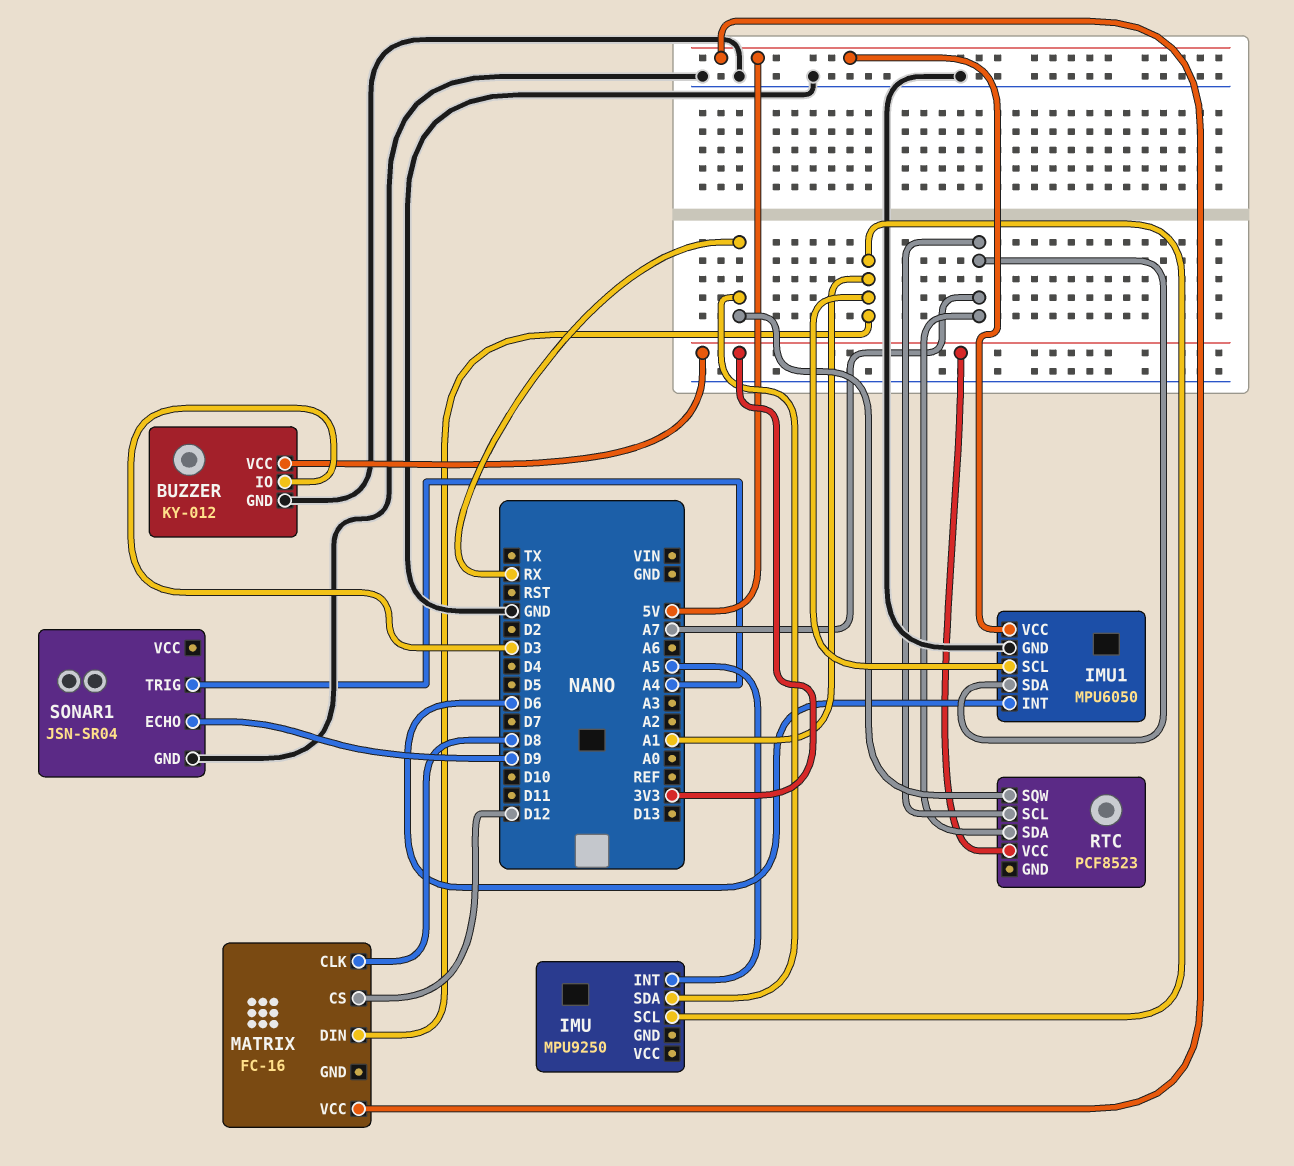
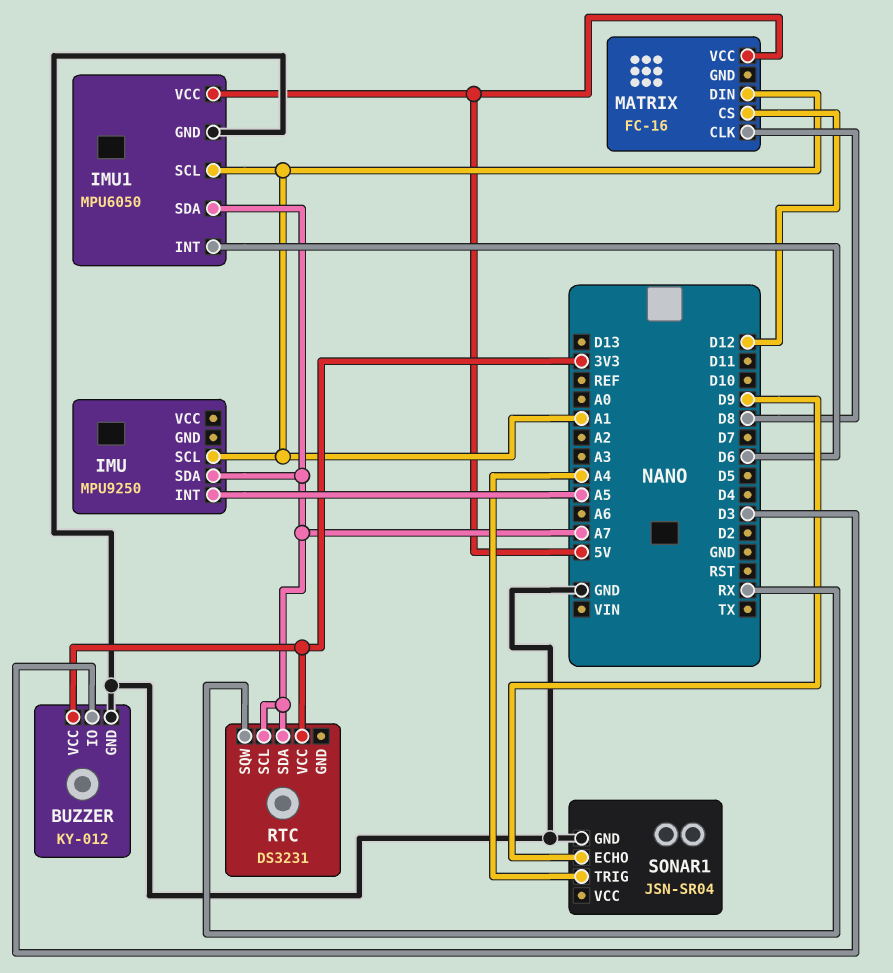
IMU pin SDA: RX -> A7
RTC: PCF8523 -> DS3231

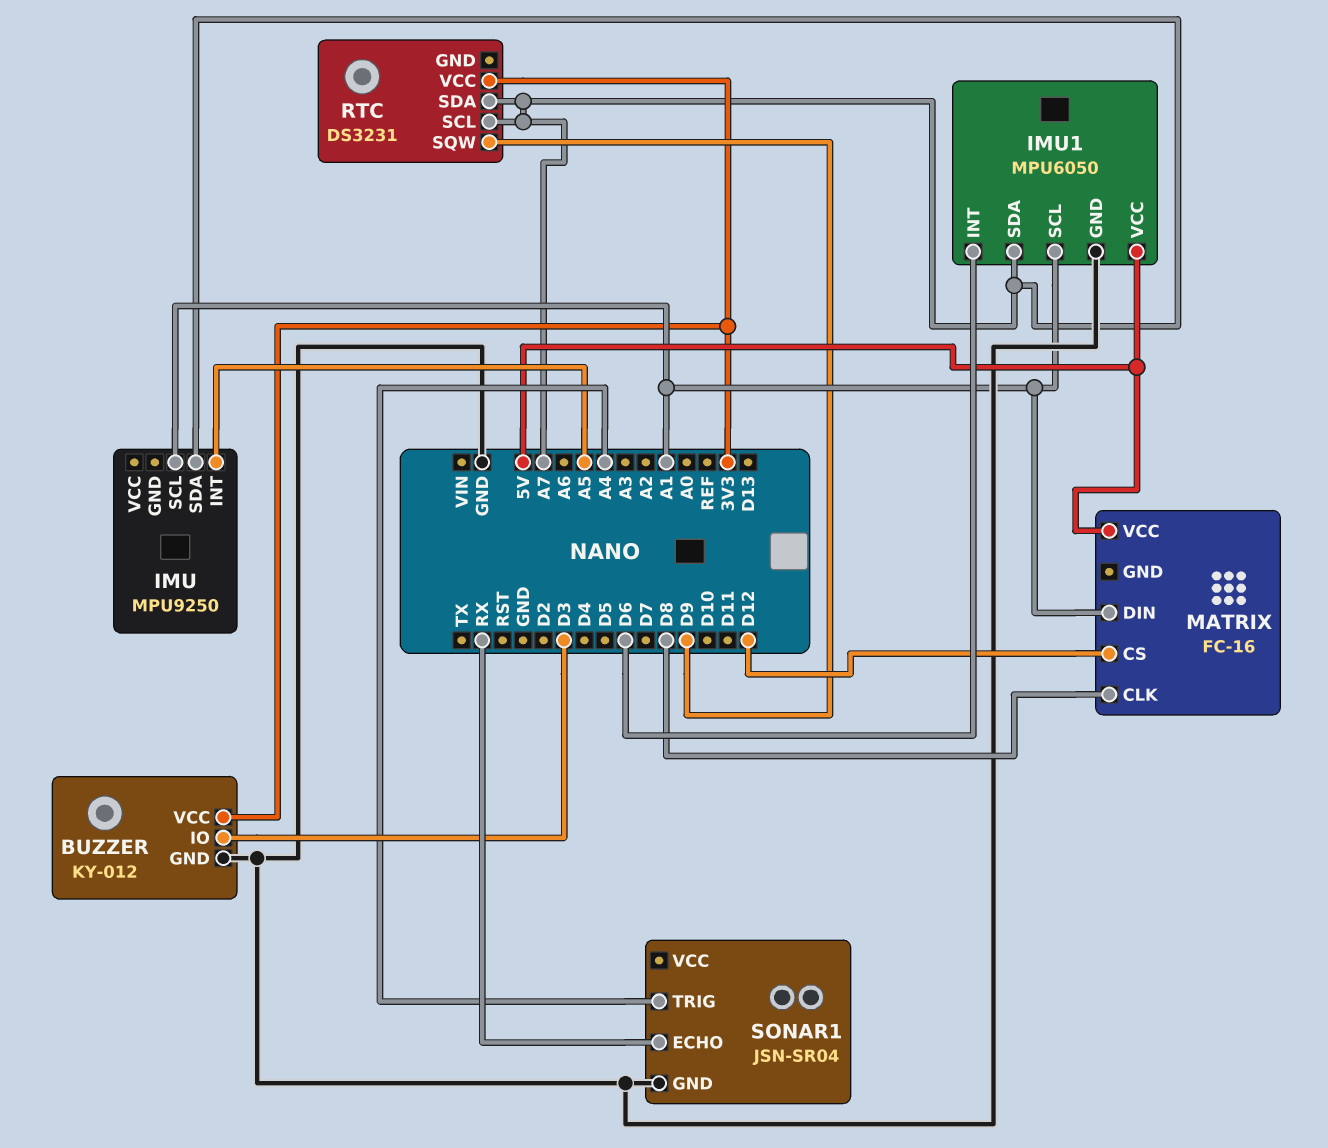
RTC pin SQW: RX -> D9
SONAR1 pin ECHO: D9 -> RX

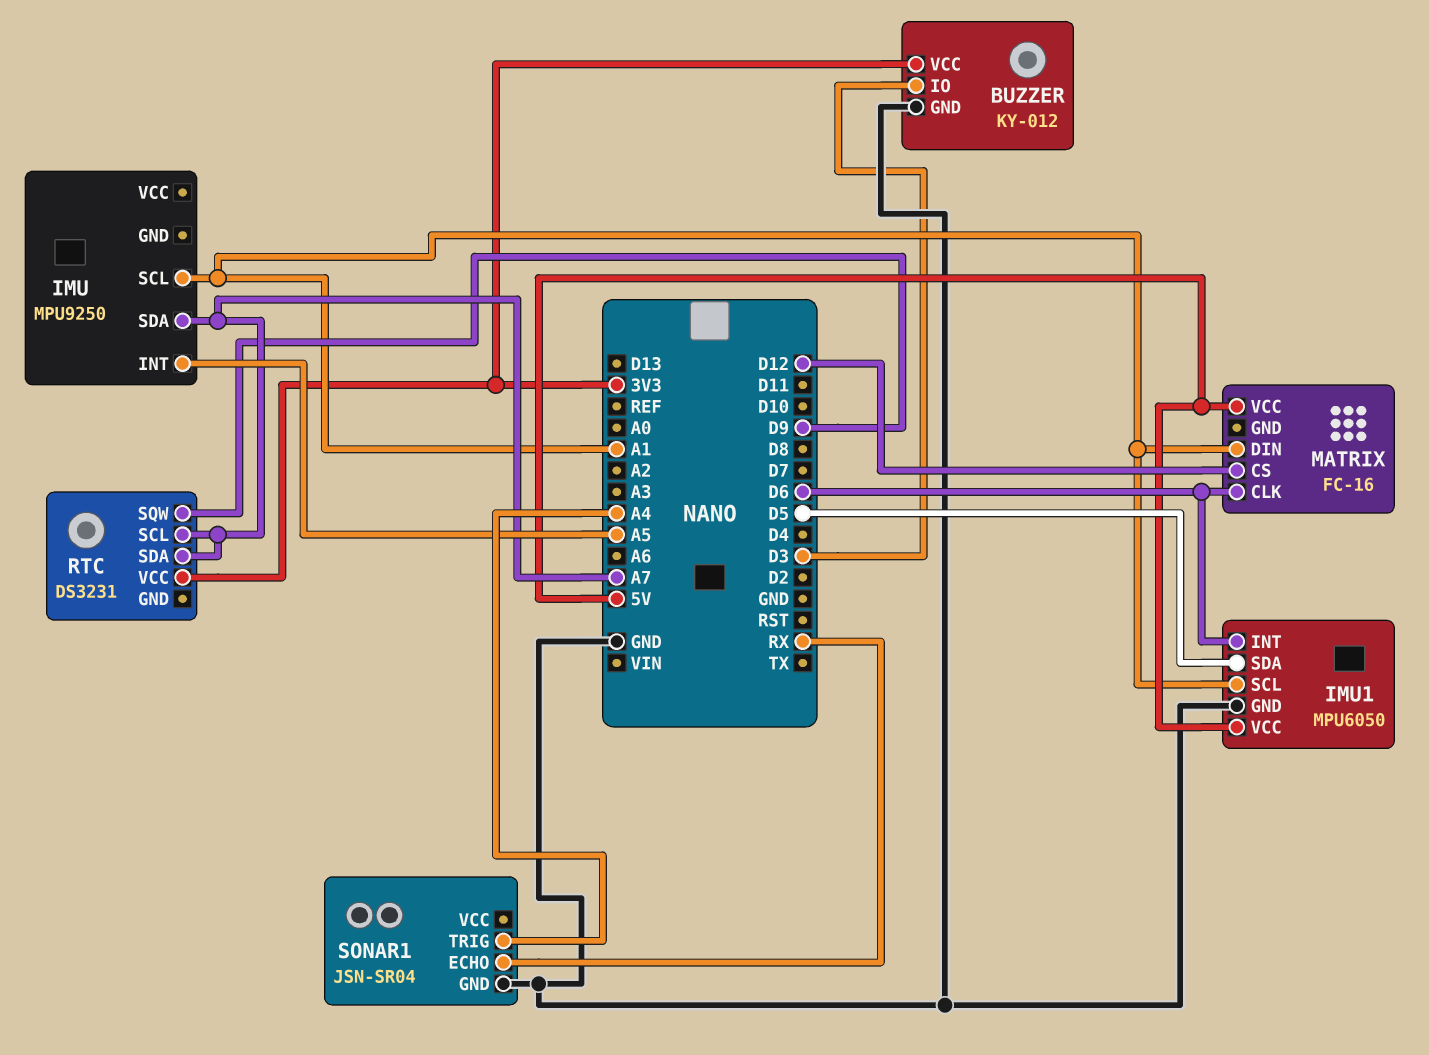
IMU1 pin SDA: A7 -> D5
MATRIX pin CLK: D8 -> D6

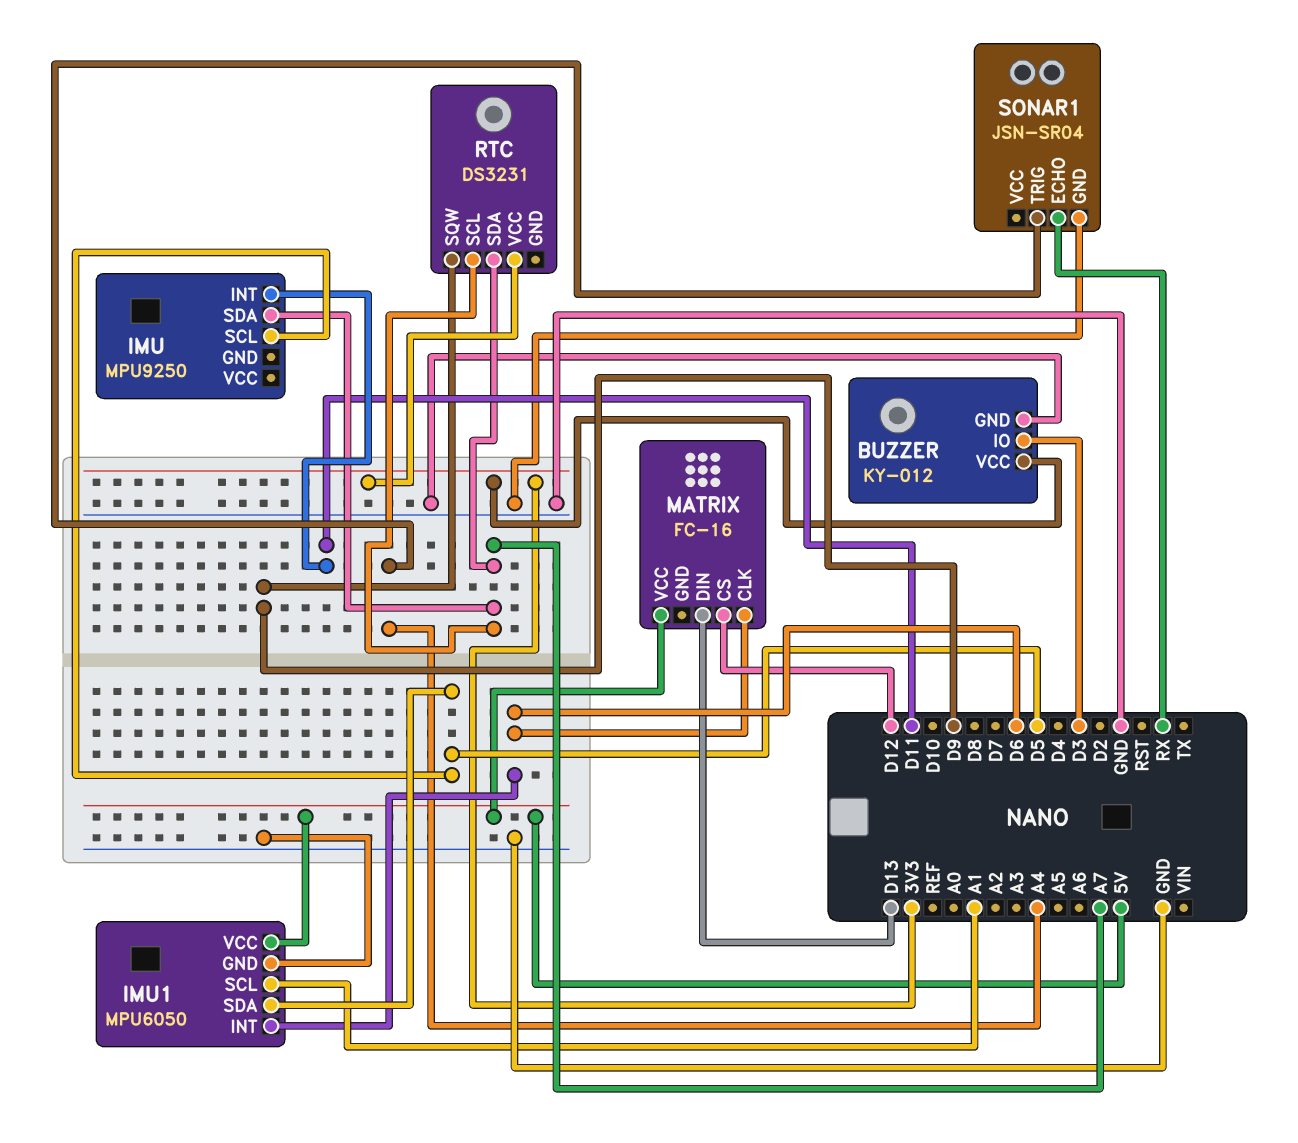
IMU pin INT: A5 -> D11
IMU pin SCL: A1 -> D5
MATRIX pin DIN: A1 -> D13

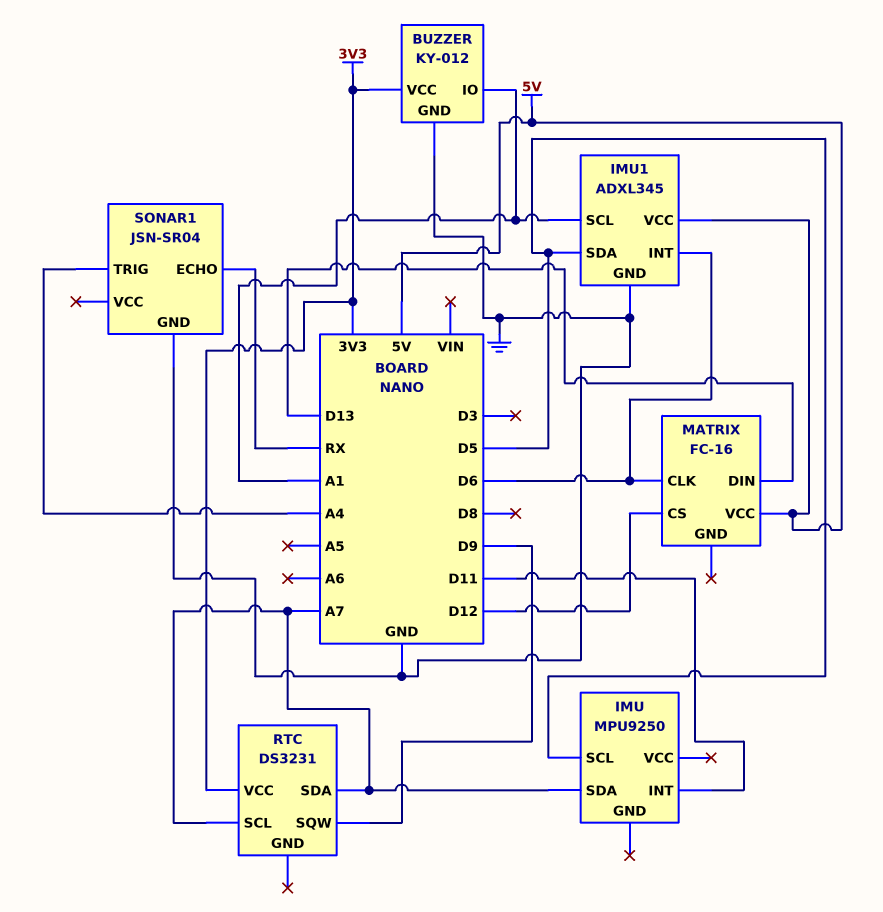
BUZZER pin IO: D3 -> A1
IMU1: MPU6050 -> ADXL345

